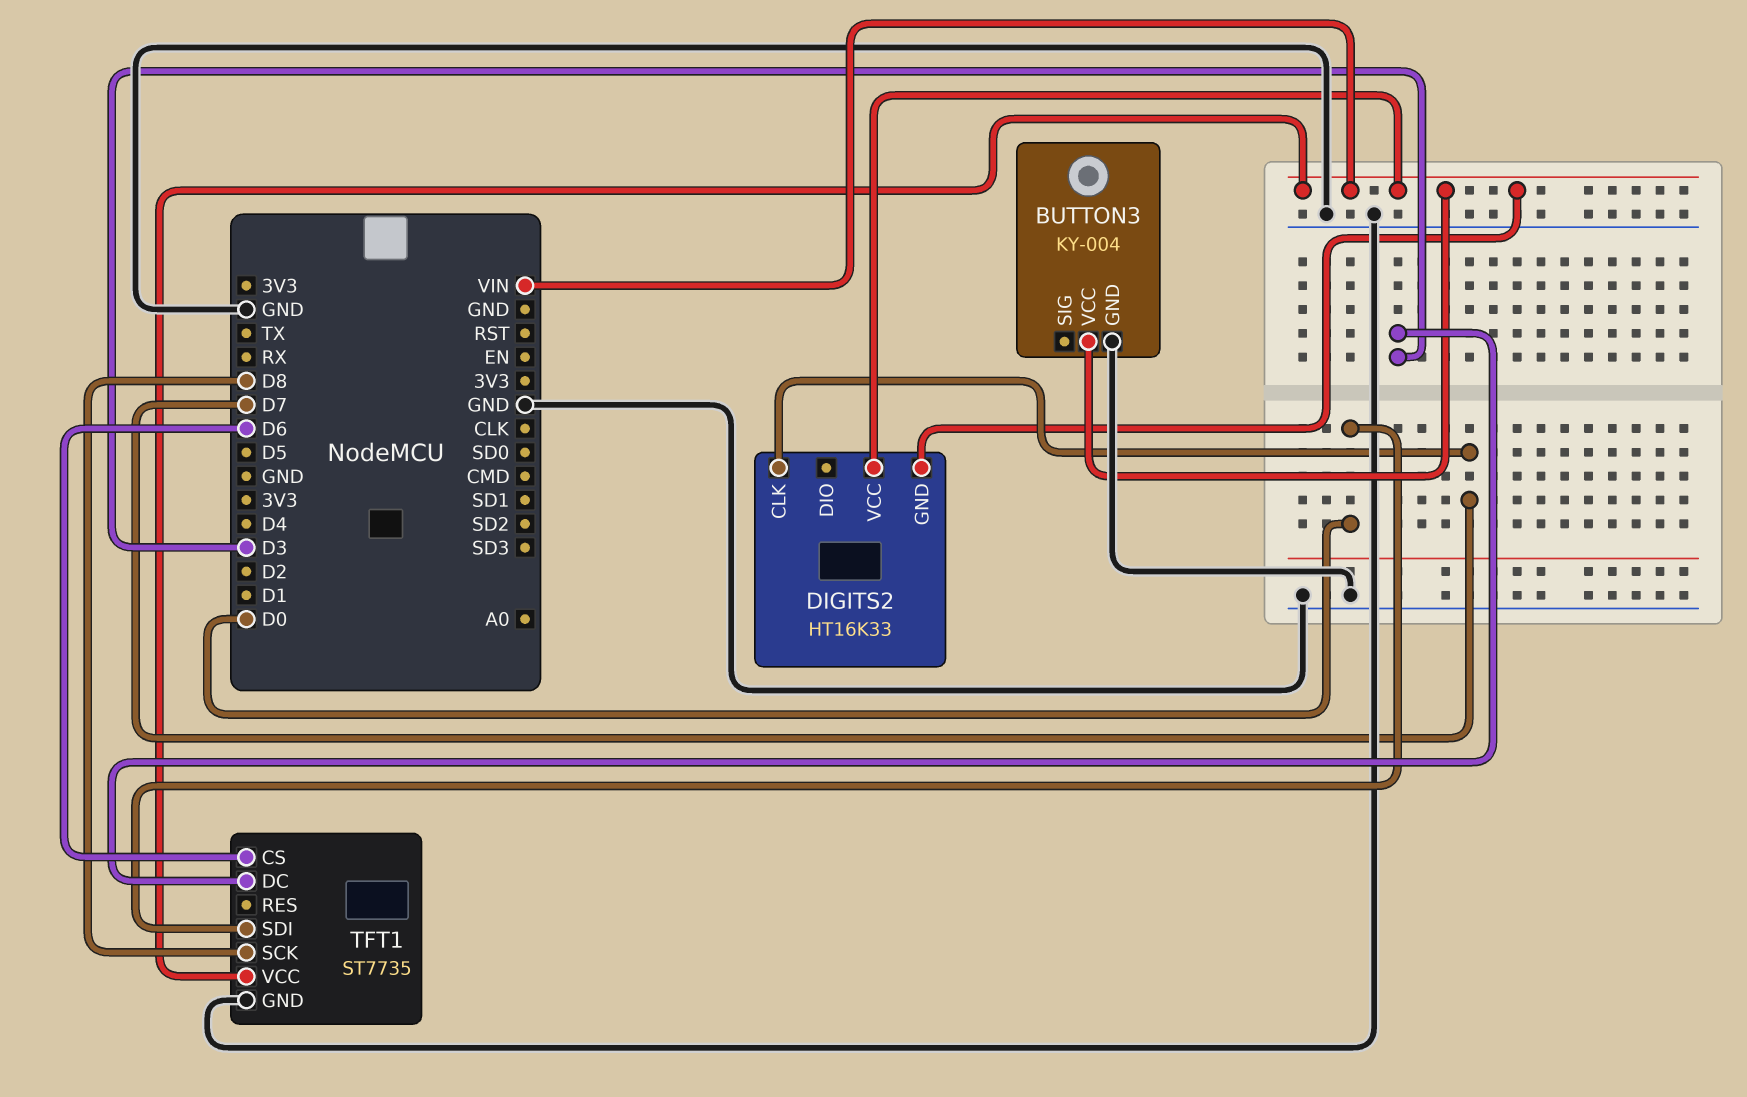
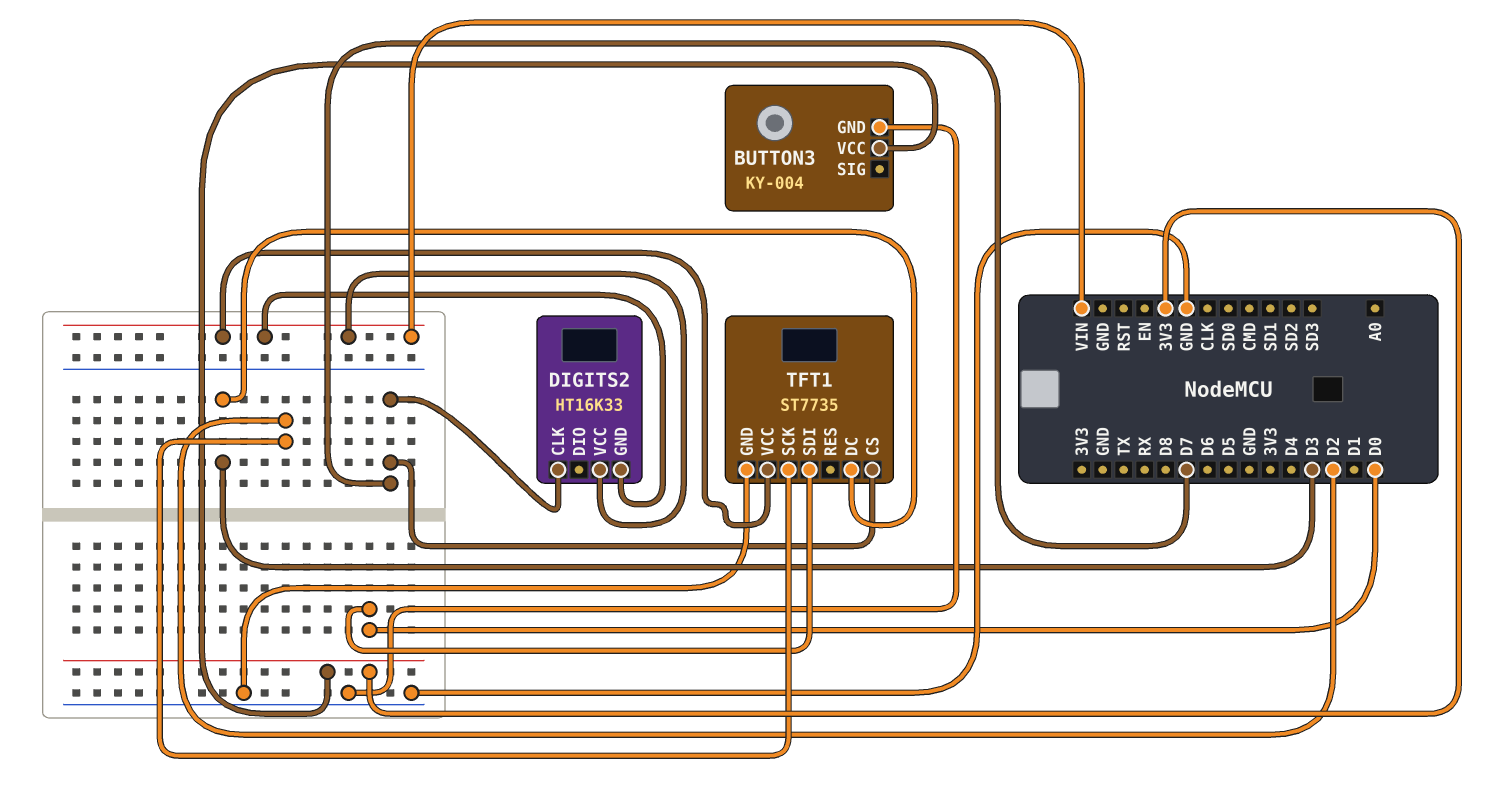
BUTTON3 pin VCC: VIN -> 3V3
TFT1 pin CS: D6 -> D7
TFT1 pin SCK: D8 -> D2

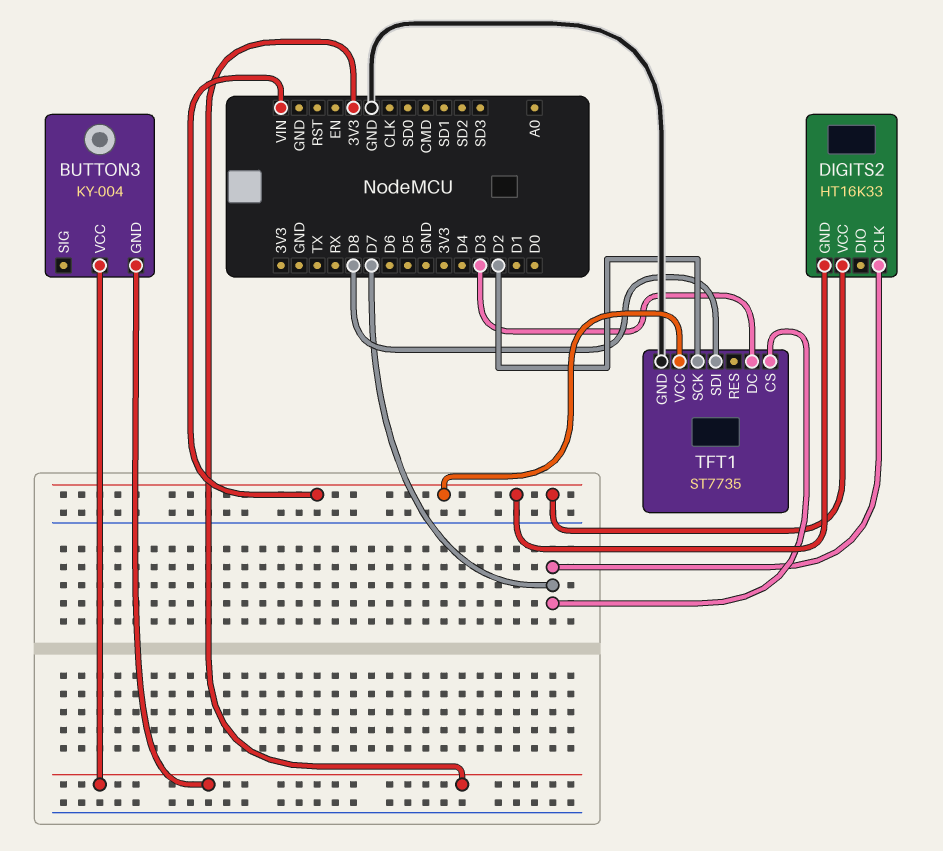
BUTTON3 pin GND: GND -> 3V3
TFT1 pin SDI: D0 -> D8

